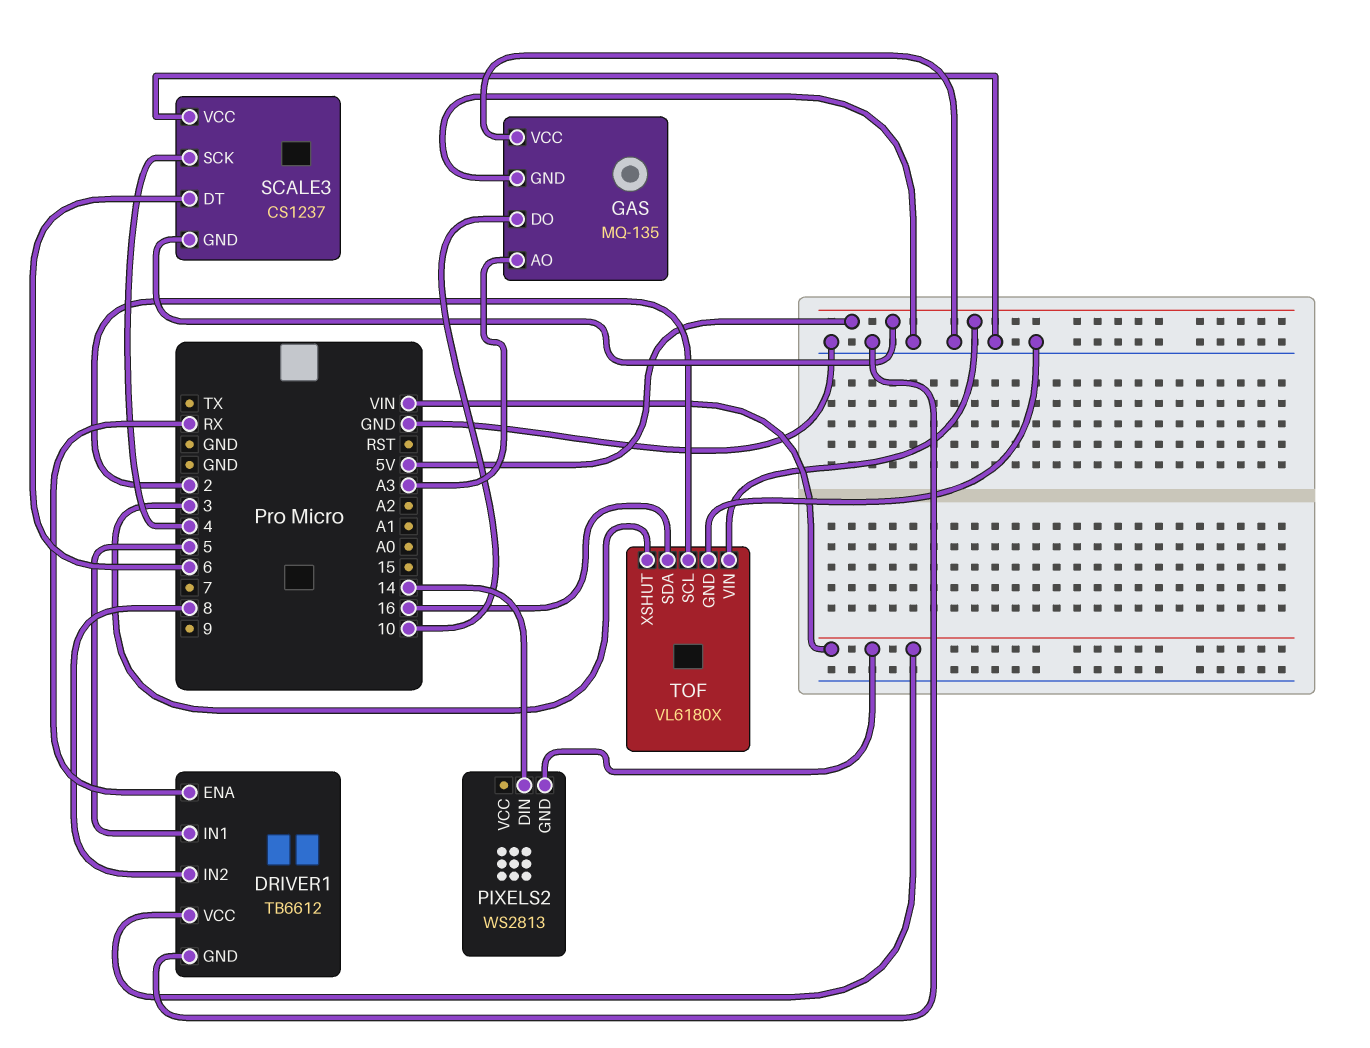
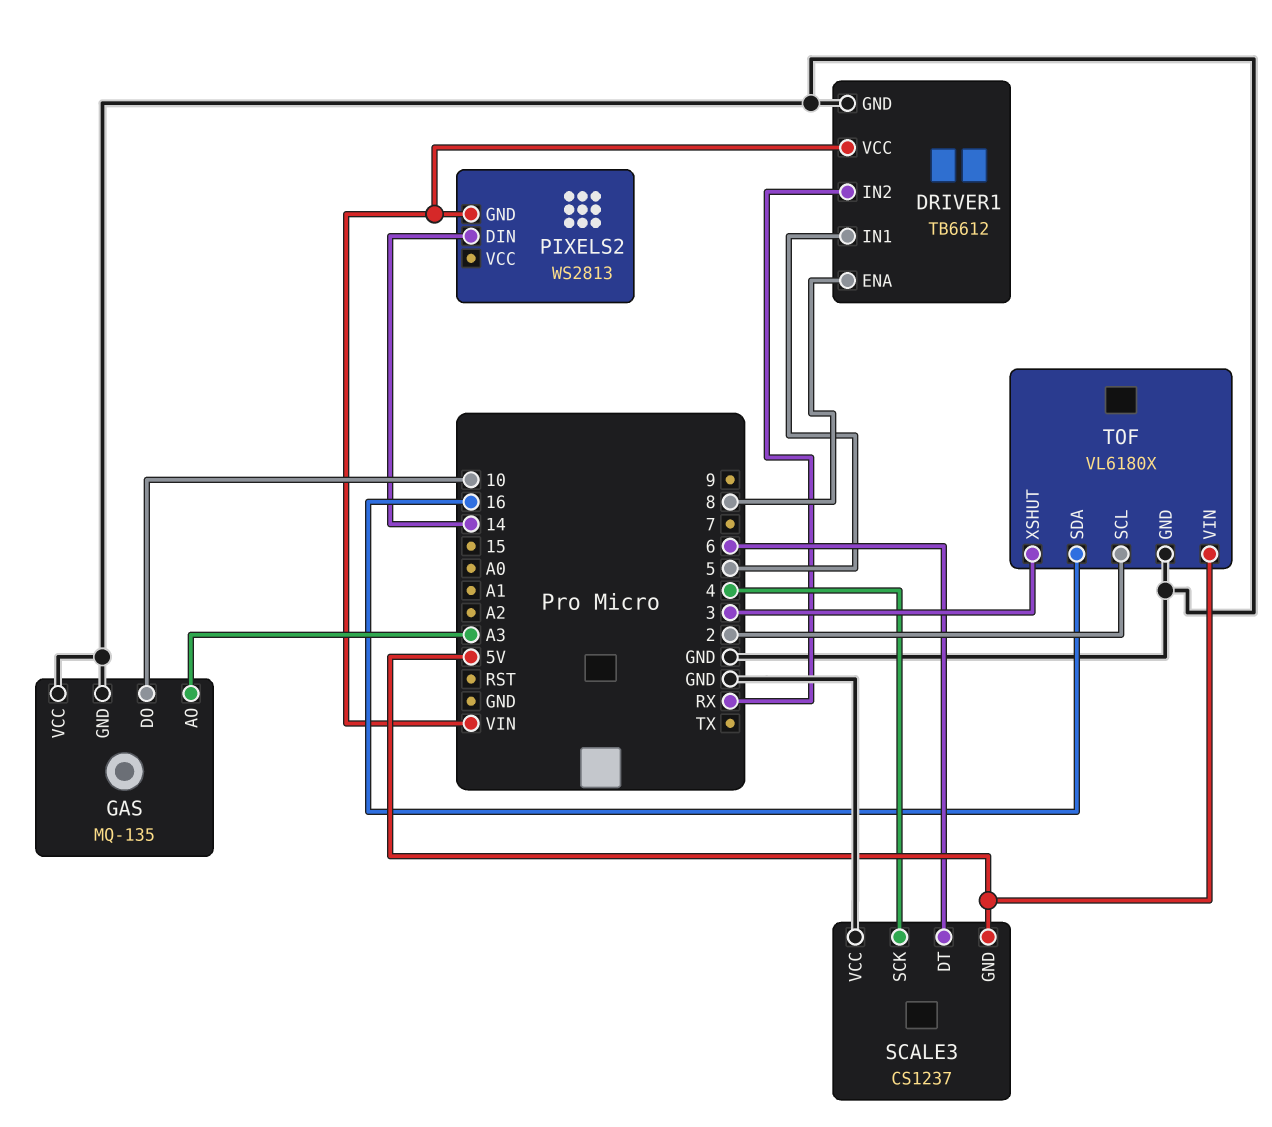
DRIVER1 pin ENA: RX -> 8
DRIVER1 pin IN2: 8 -> RX

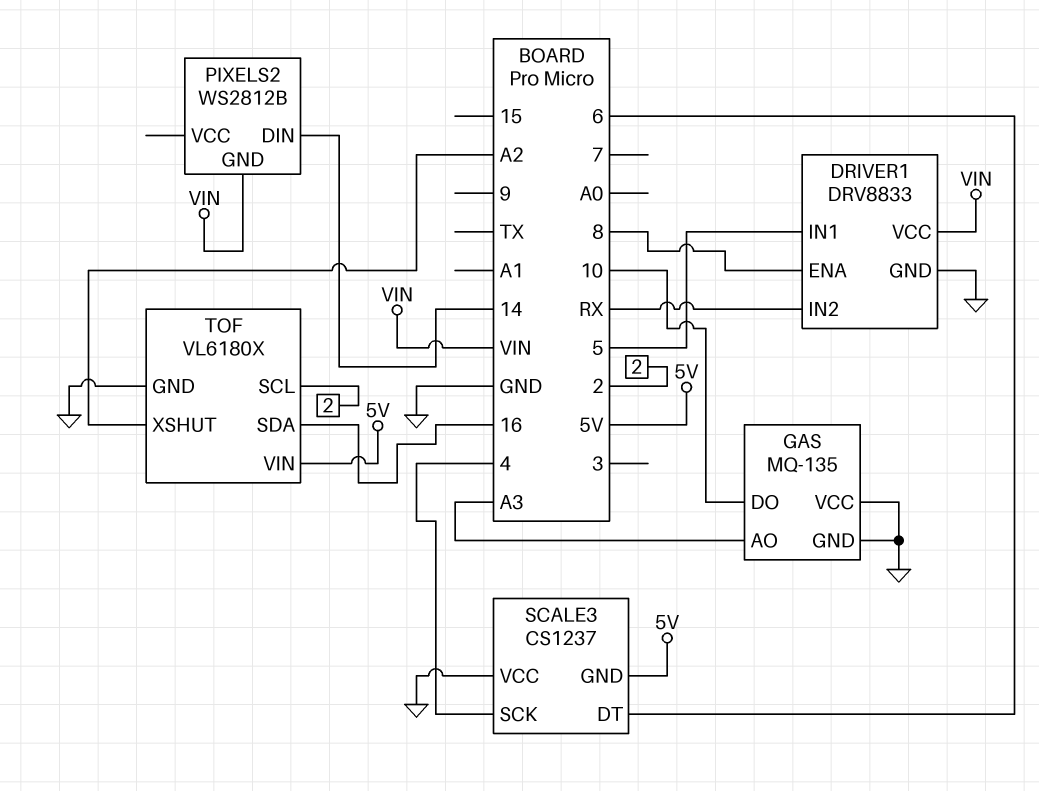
DRIVER1: TB6612 -> DRV8833
PIXELS2: WS2813 -> WS2812B
TOF pin XSHUT: 3 -> A2

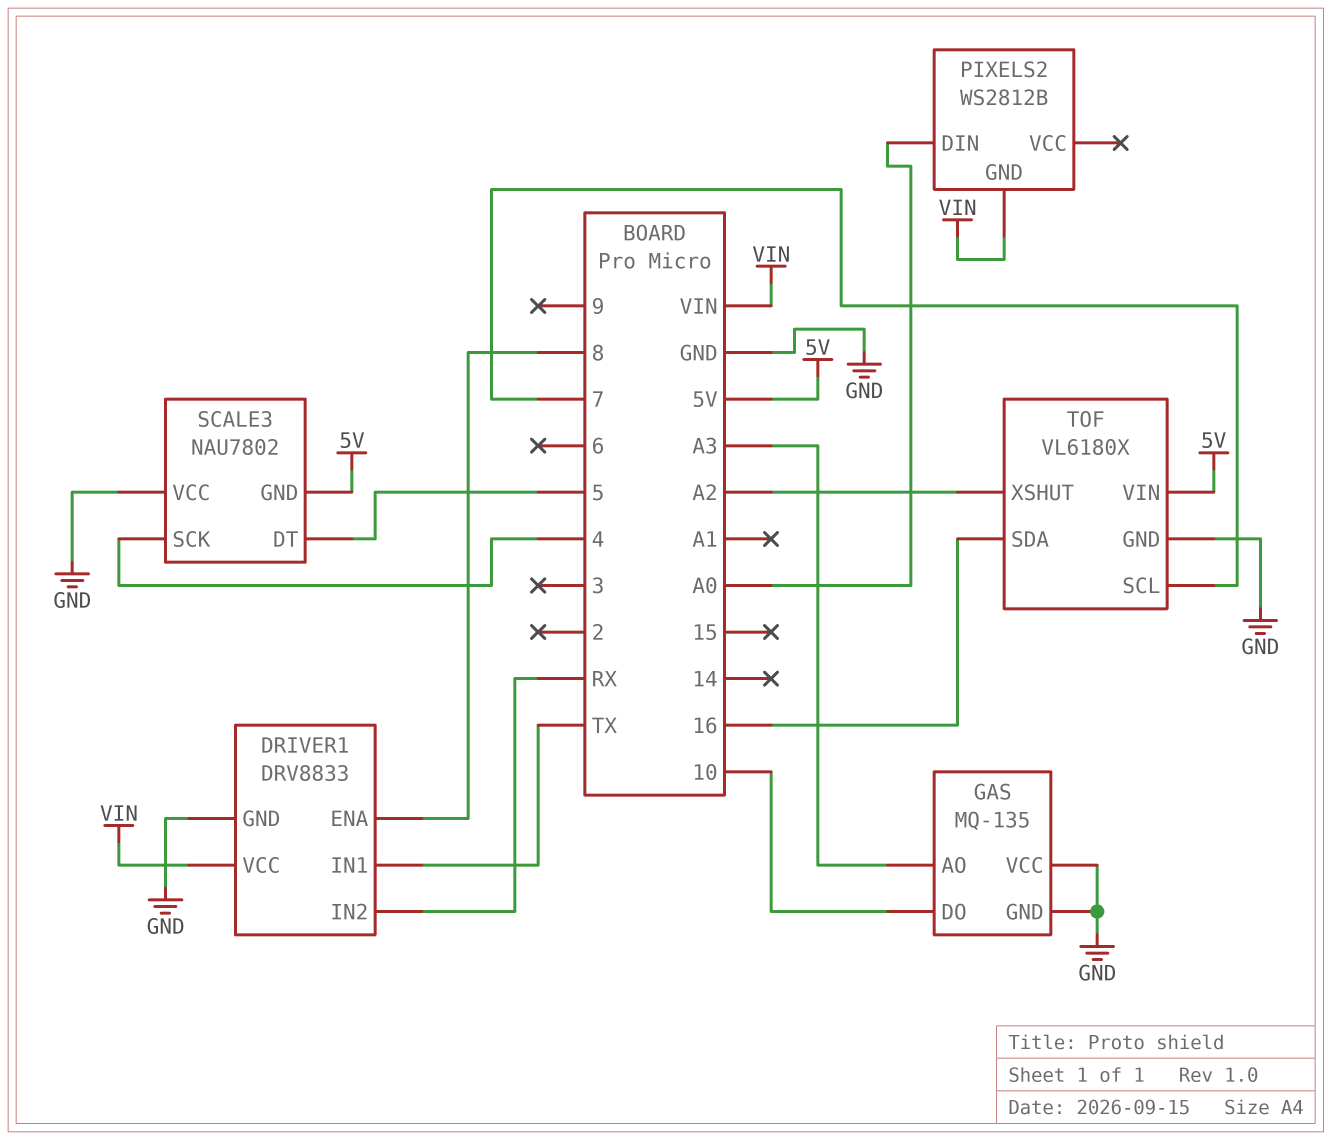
DRIVER1 pin IN1: 5 -> TX
PIXELS2 pin DIN: 14 -> A0
SCALE3: CS1237 -> NAU7802
SCALE3 pin DT: 6 -> 5
TOF pin SCL: 2 -> 7

